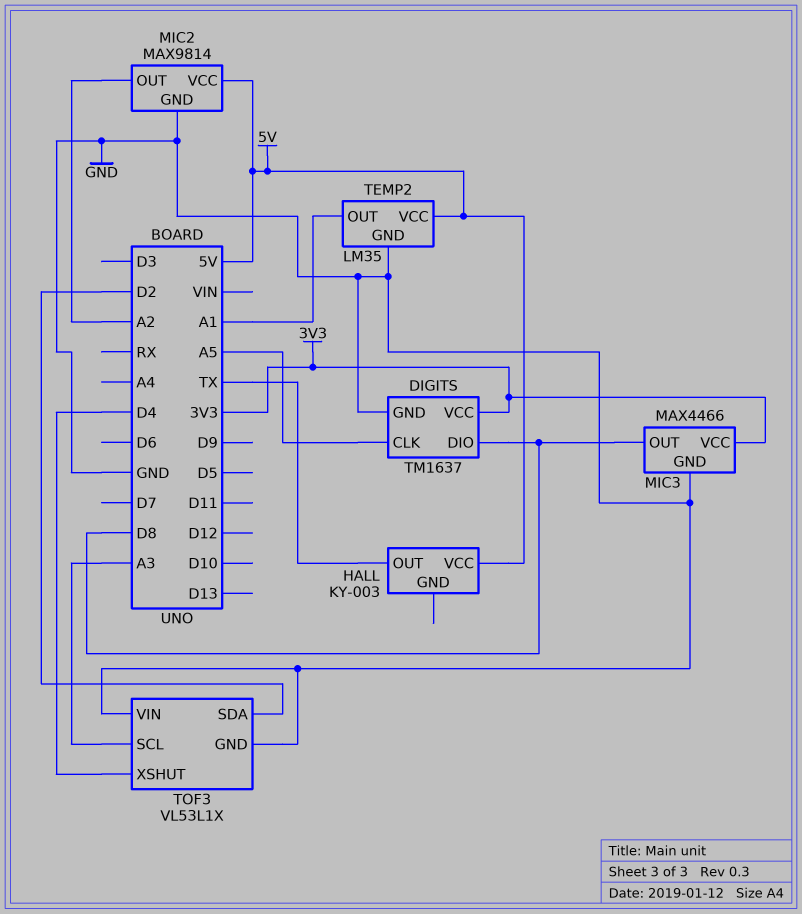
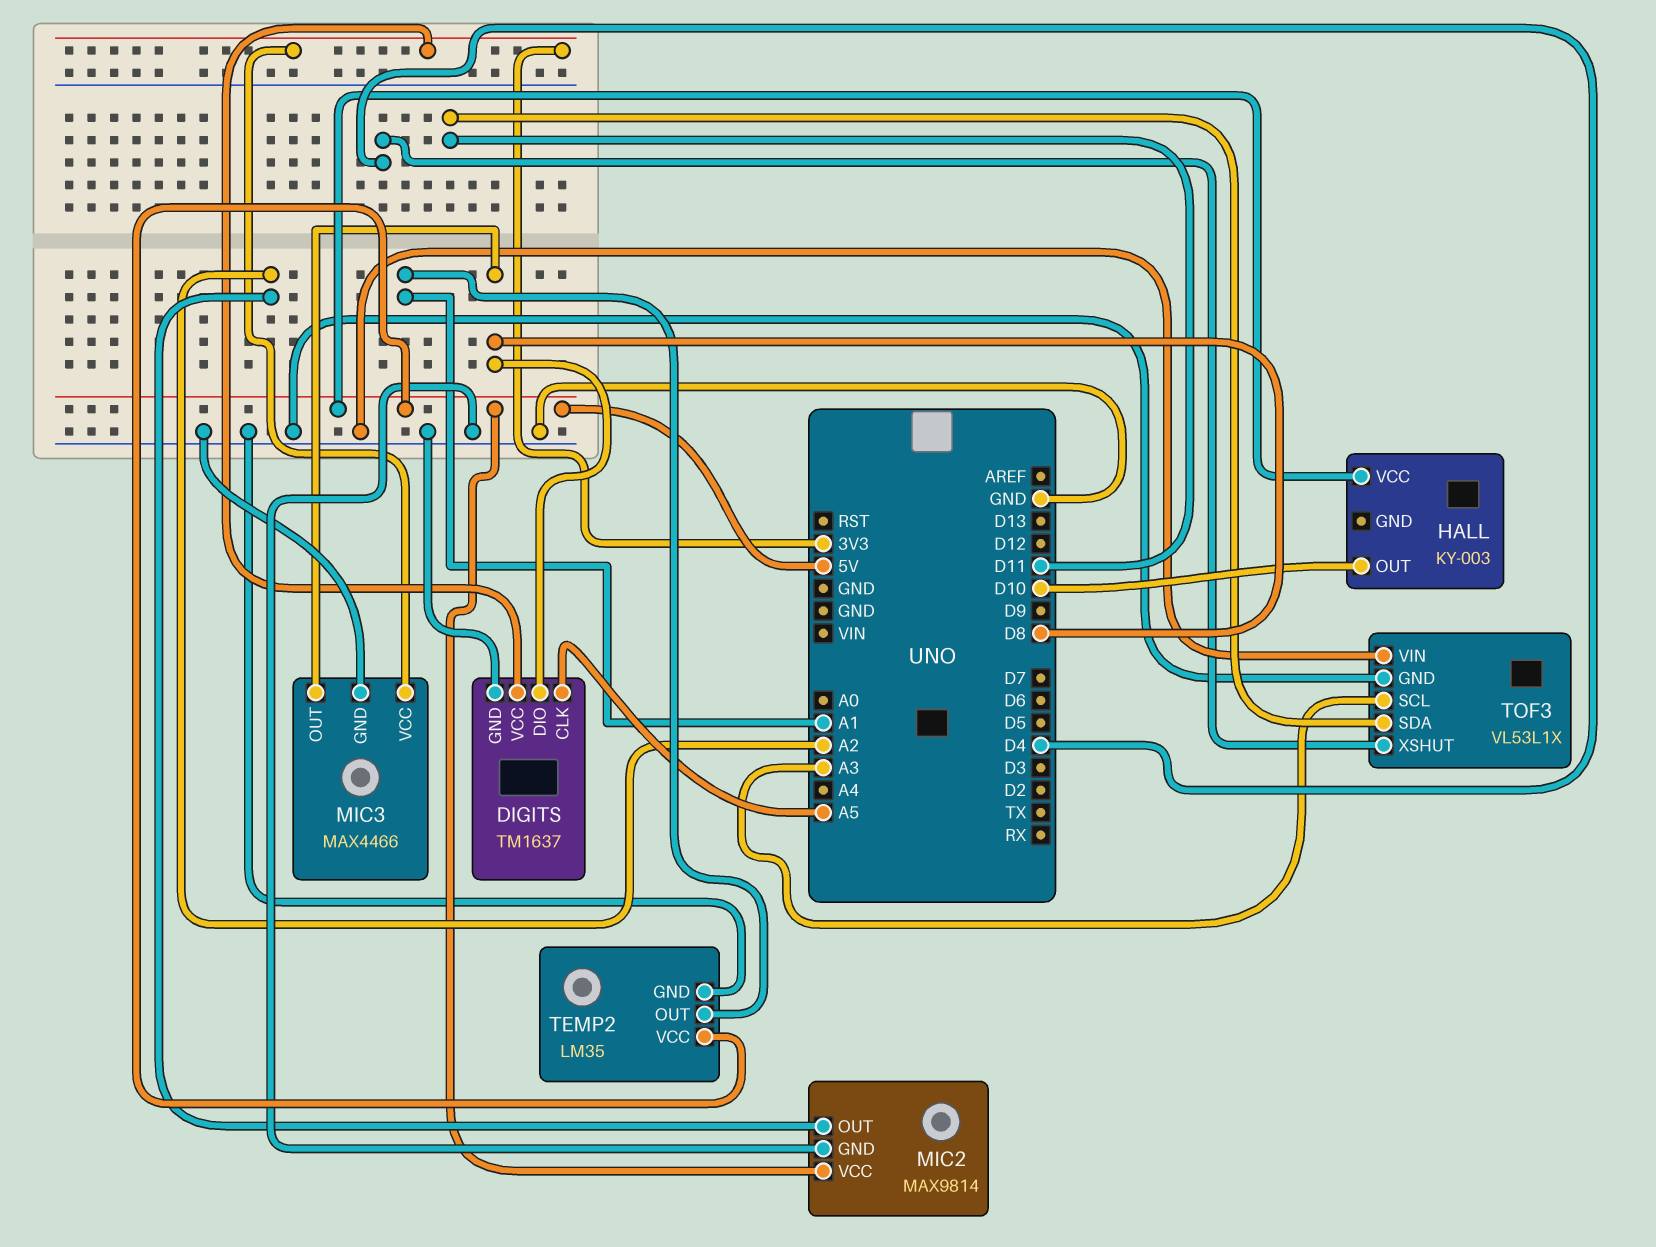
HALL pin OUT: TX -> D10
TOF3 pin SDA: D2 -> D11

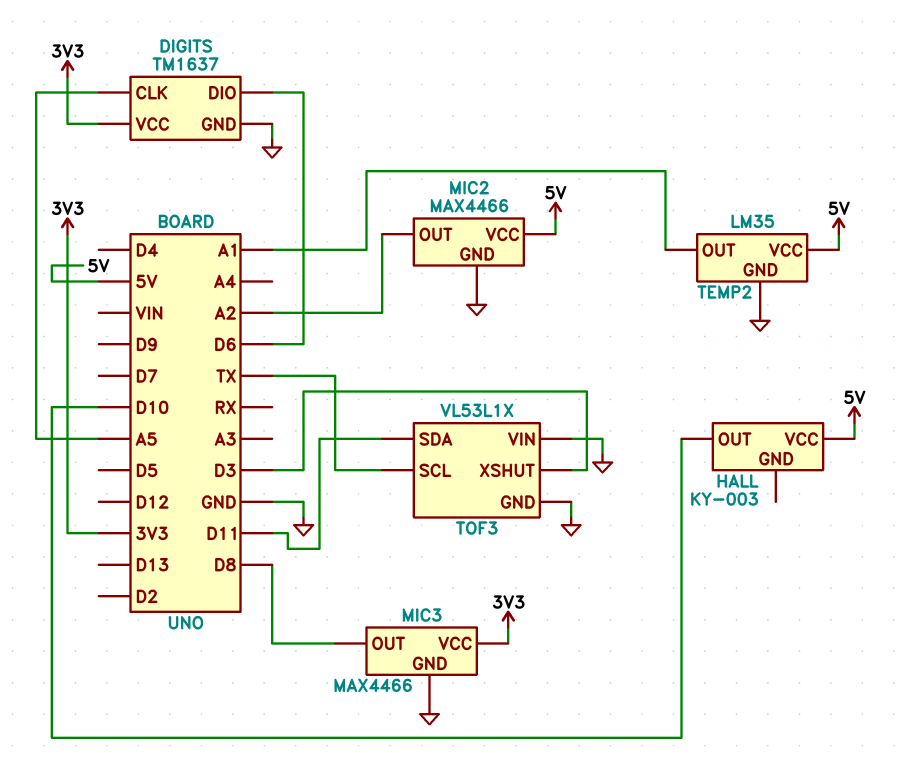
DIGITS pin DIO: D8 -> D6
MIC2: MAX9814 -> MAX4466
TOF3 pin SCL: A3 -> TX
TOF3 pin XSHUT: D4 -> D3

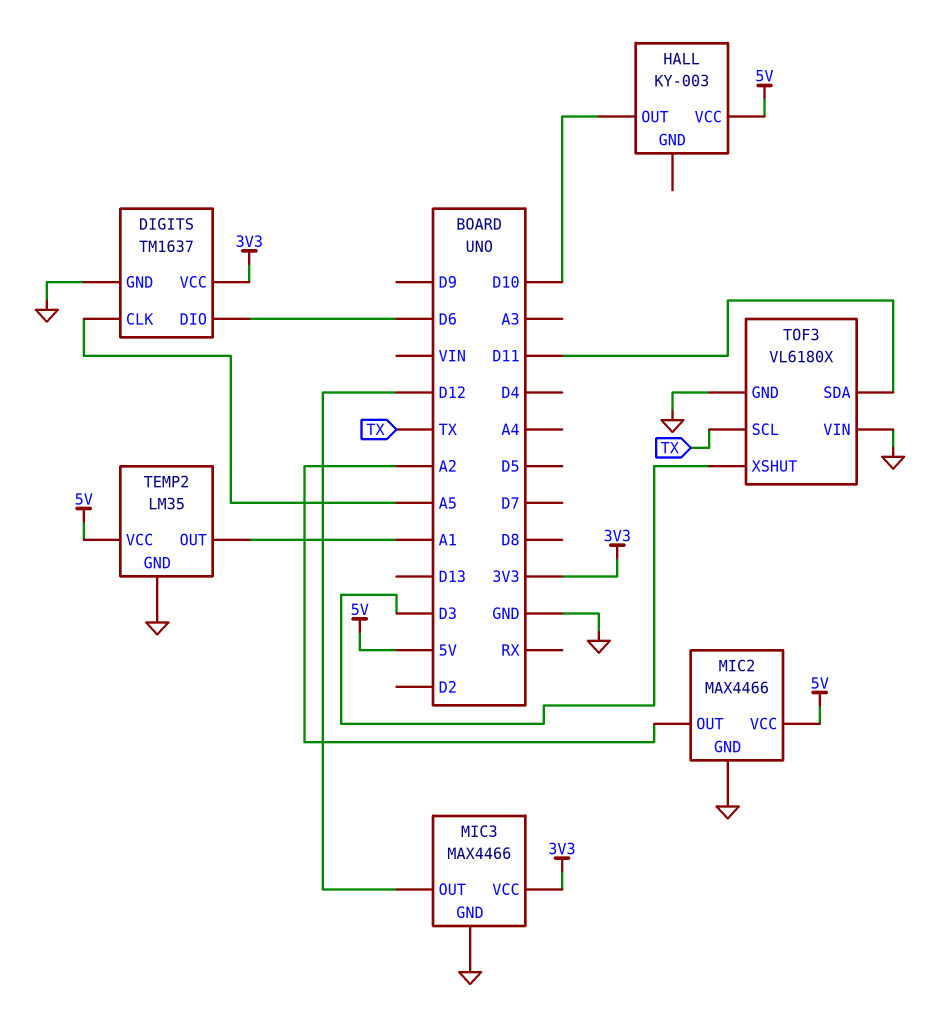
MIC3 pin OUT: D8 -> D12
TOF3: VL53L1X -> VL6180X

